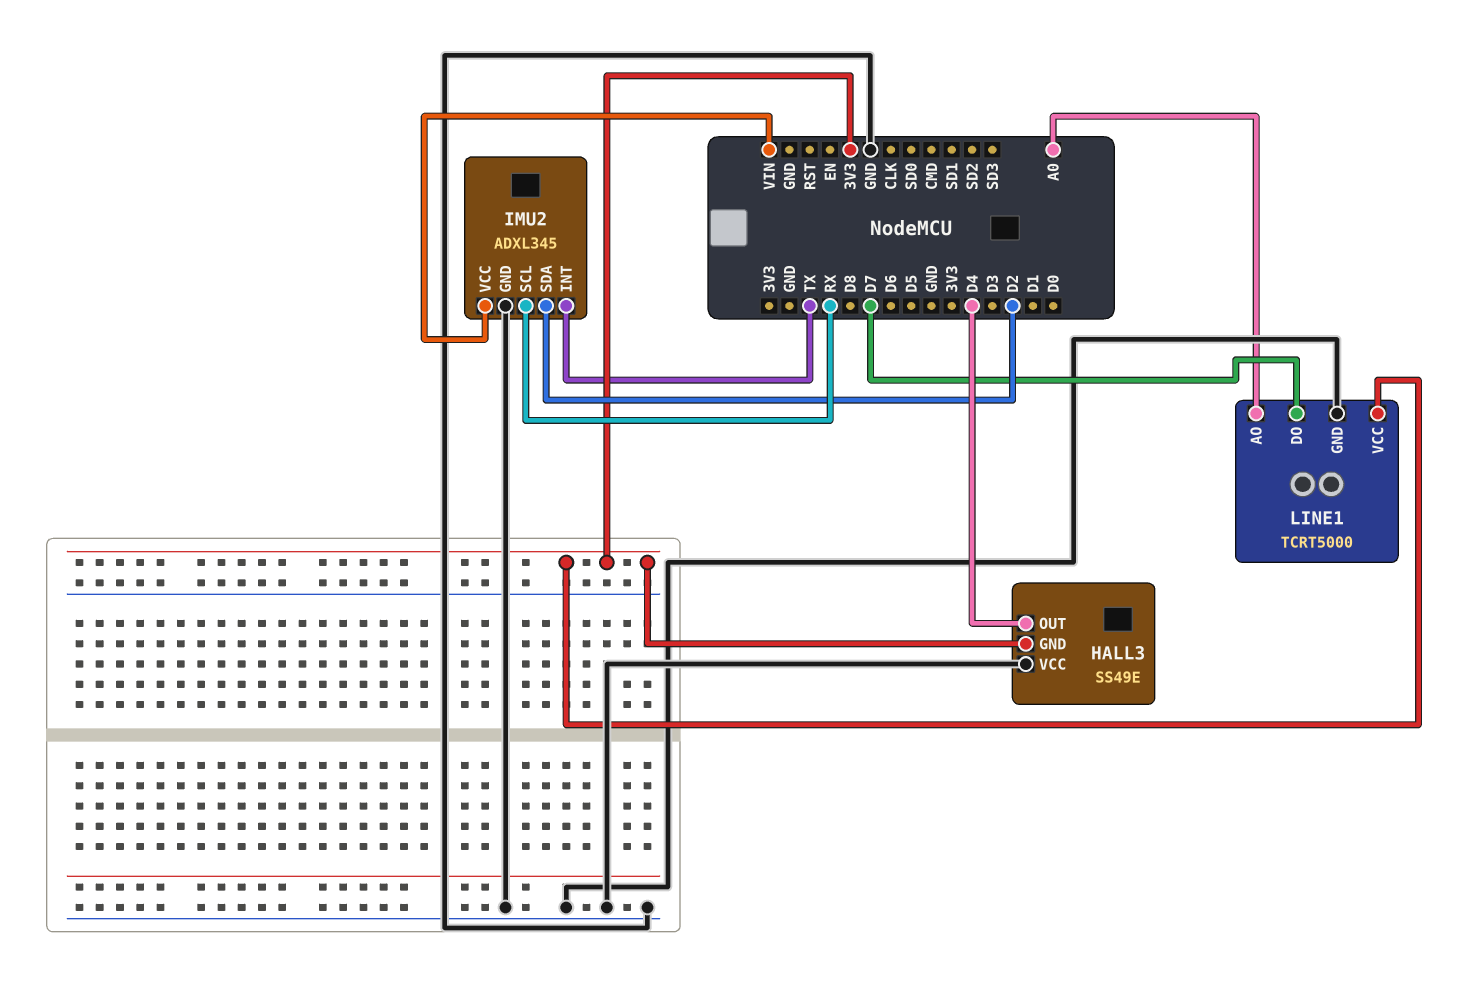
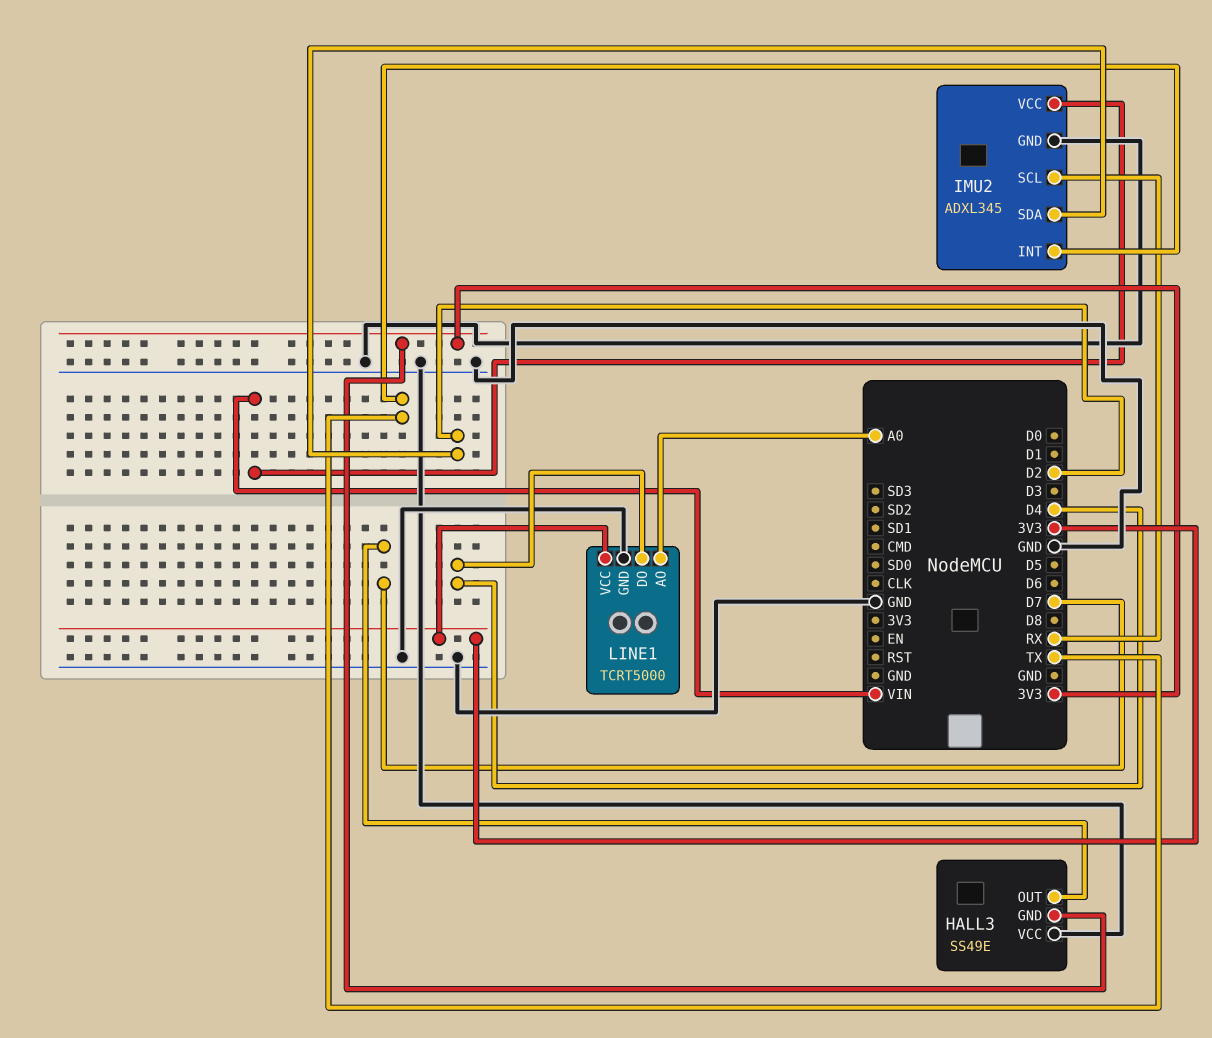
HALL3 pin OUT: D4 -> D7
LINE1 pin DO: D7 -> D4

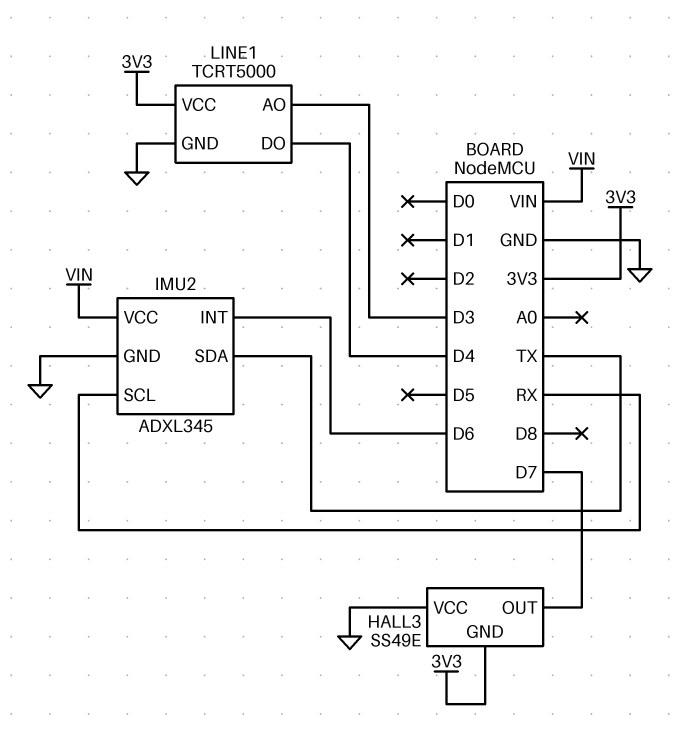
IMU2 pin INT: TX -> D6
IMU2 pin SDA: D2 -> TX
LINE1 pin AO: A0 -> D3

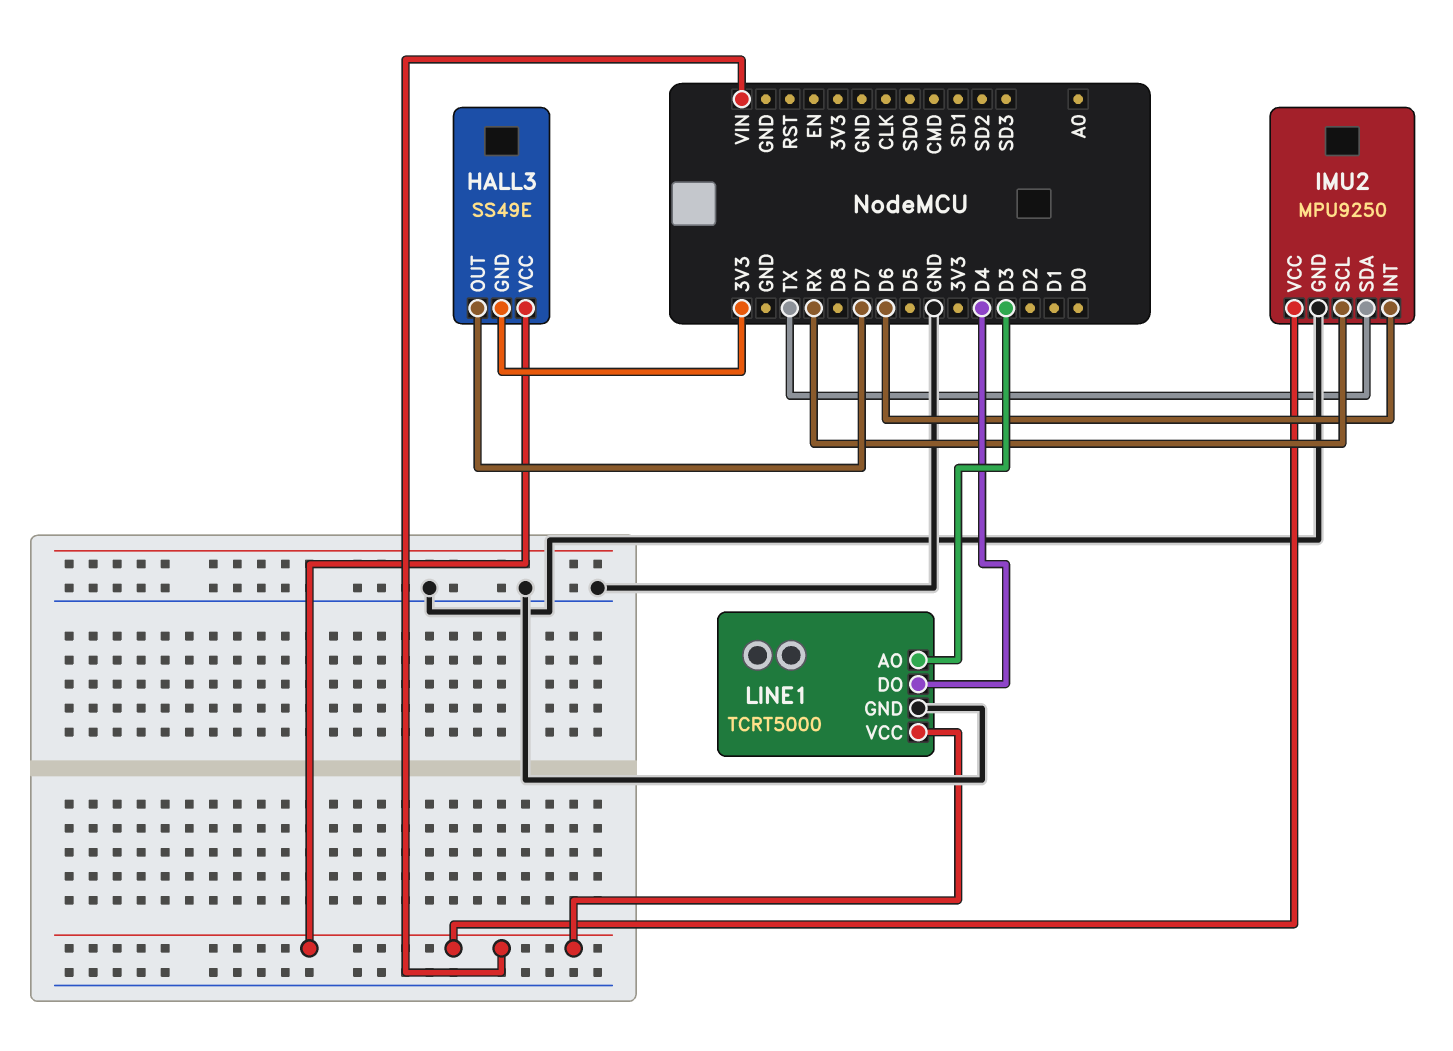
HALL3 pin VCC: GND -> VIN
IMU2: ADXL345 -> MPU9250
LINE1 pin VCC: 3V3 -> VIN

